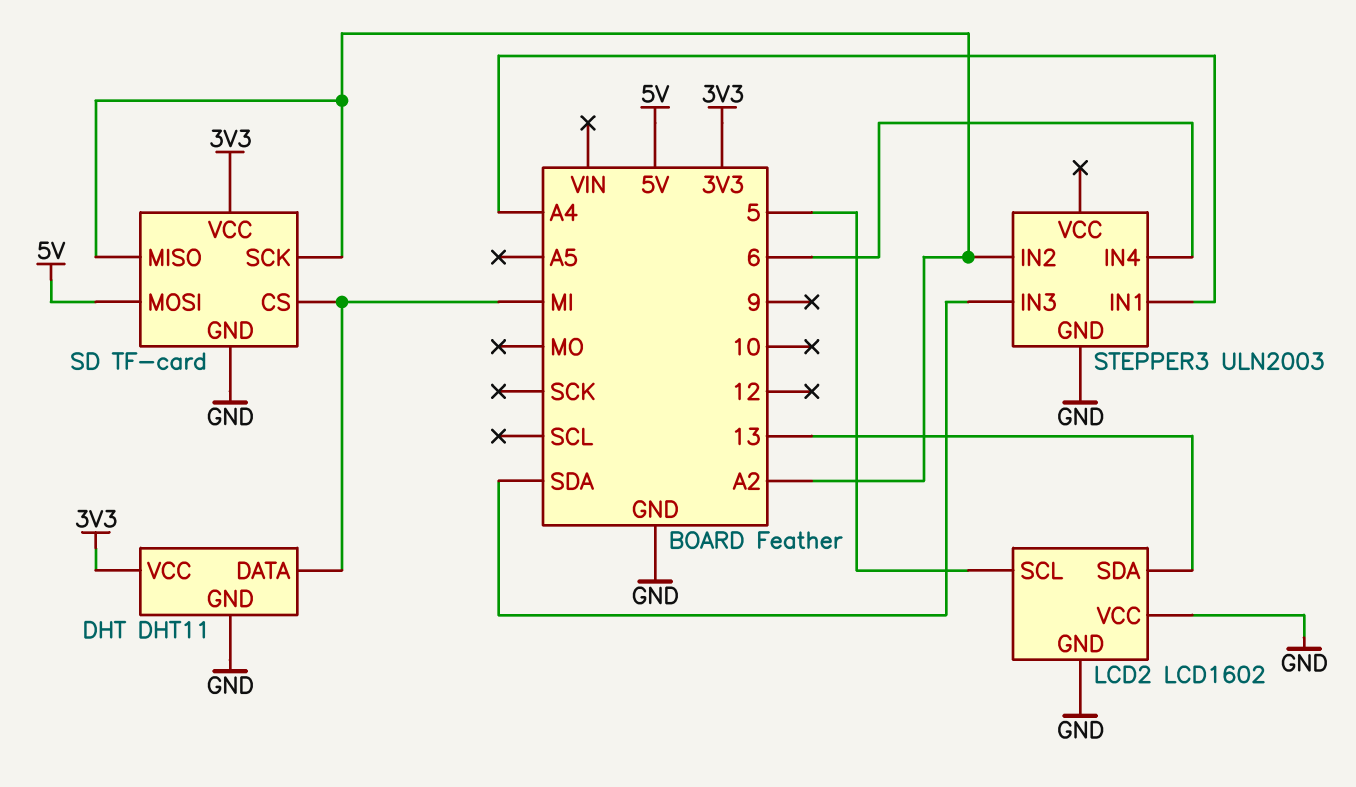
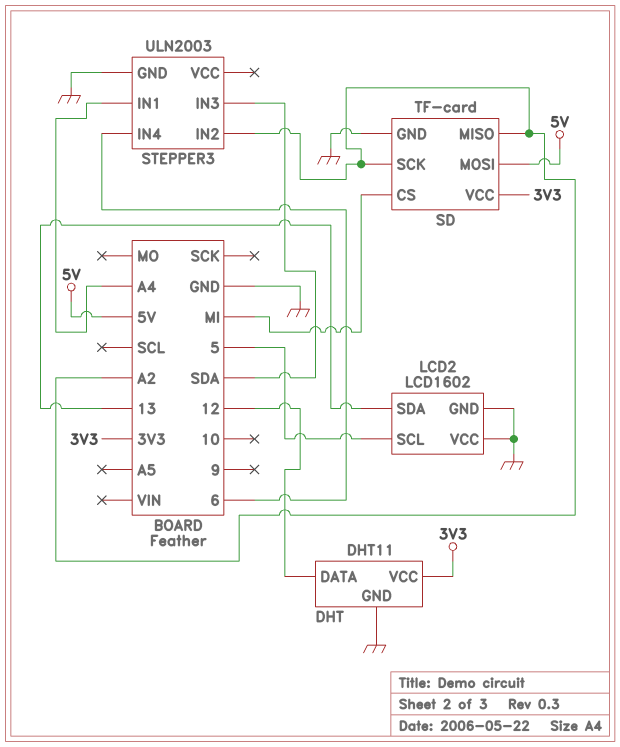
DHT pin DATA: MI -> 12

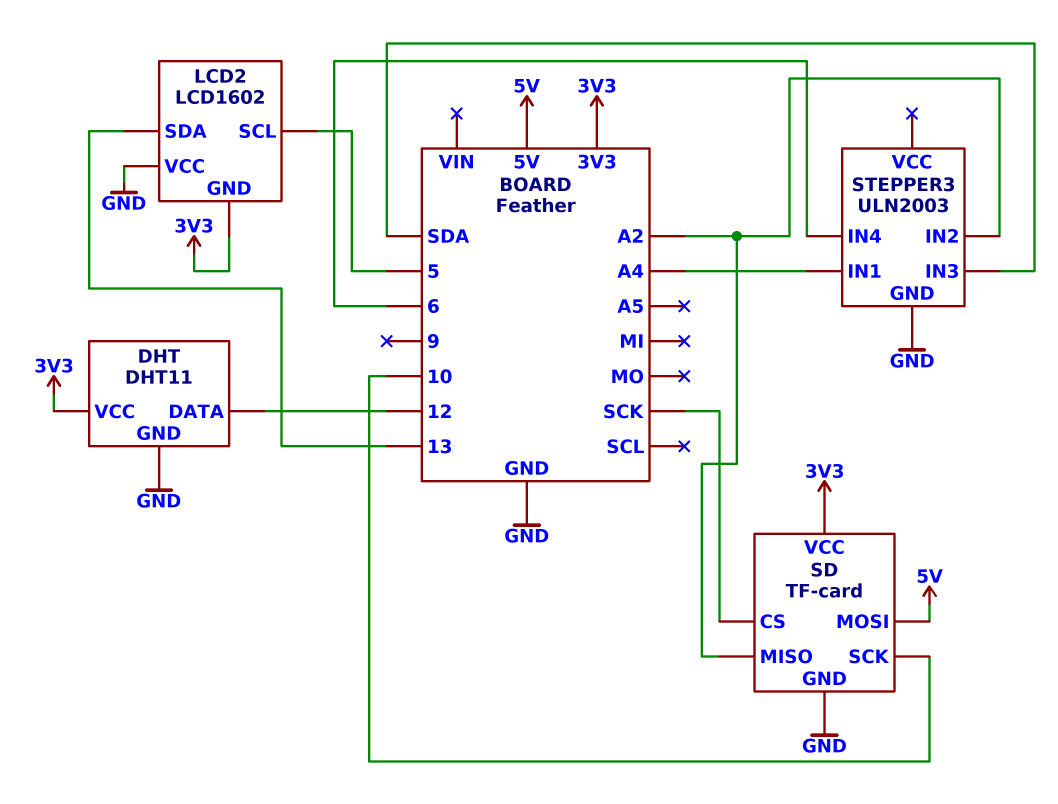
LCD2 pin GND: GND -> 3V3
SD pin CS: MI -> SCK
SD pin SCK: A2 -> 10

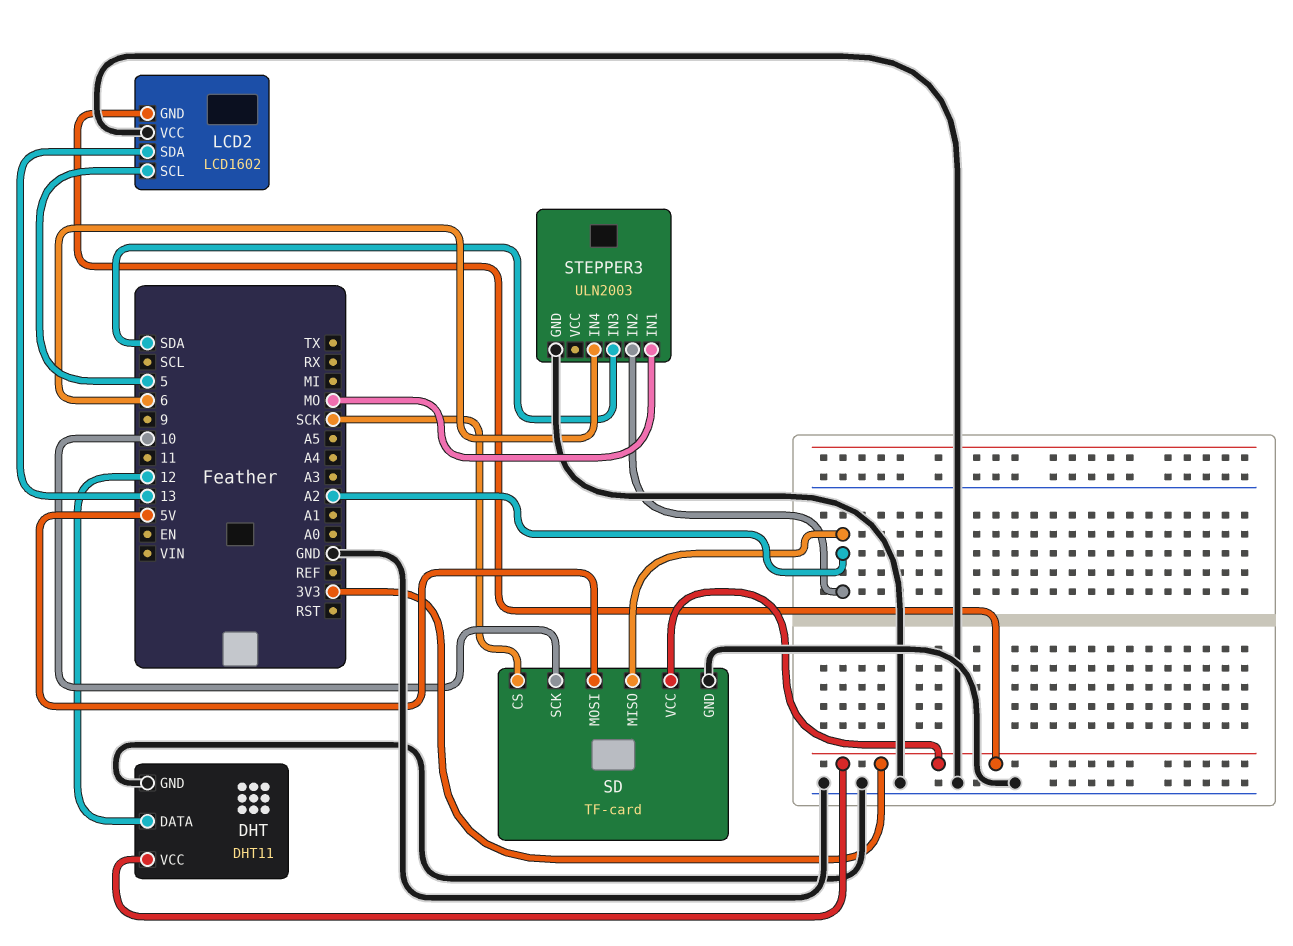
STEPPER3 pin IN1: A4 -> MO

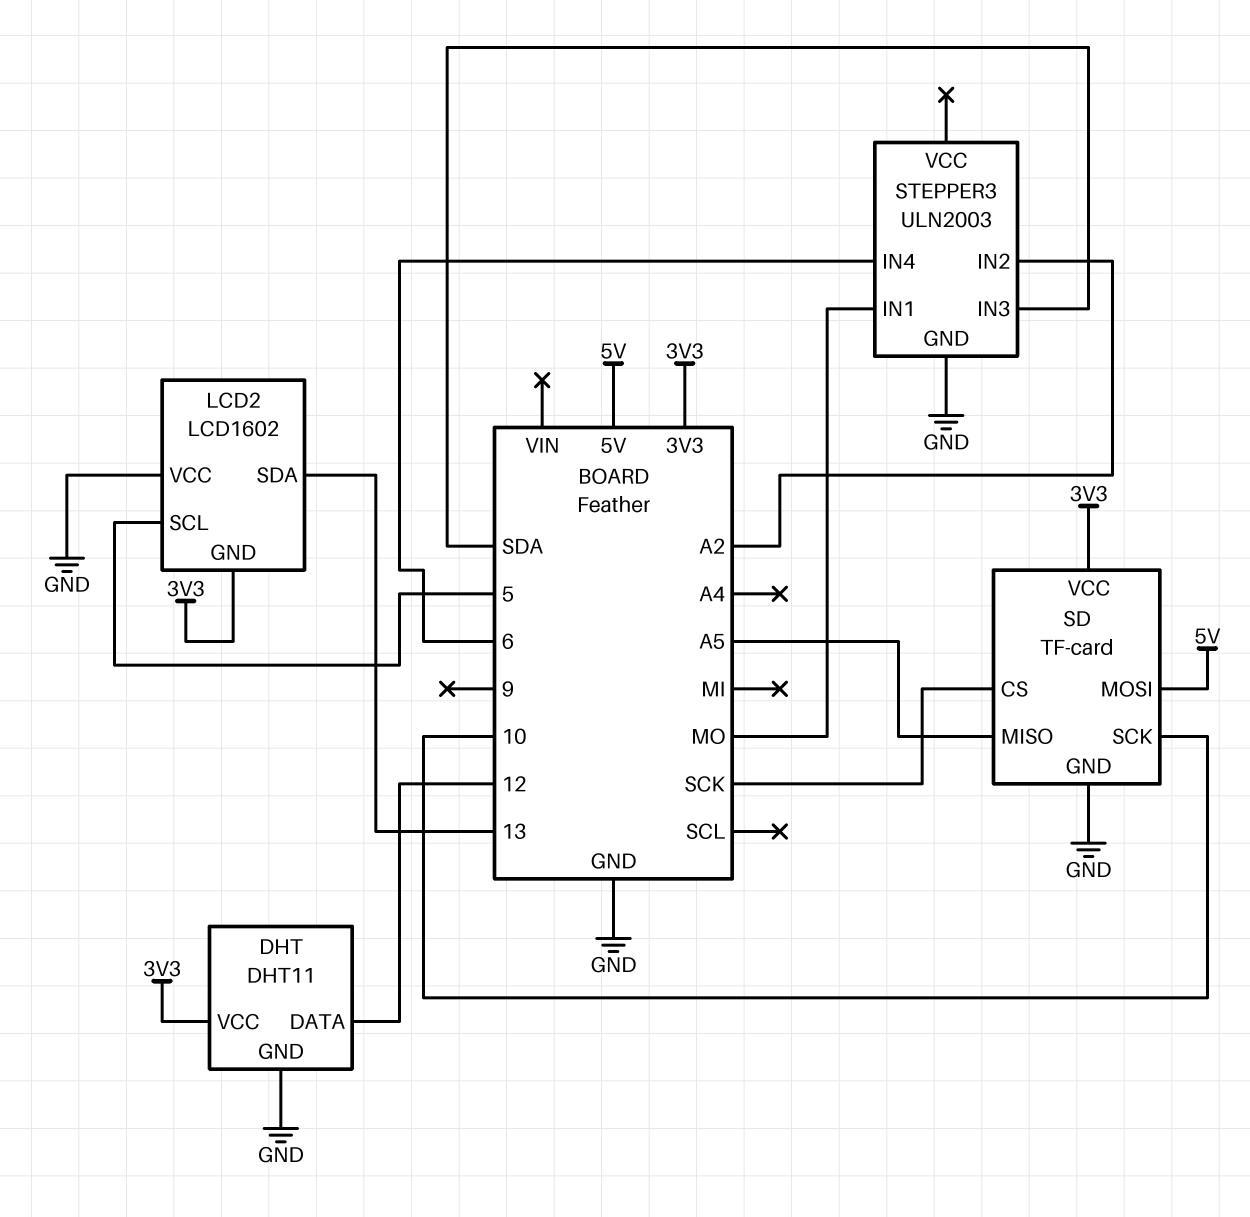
SD pin MISO: A2 -> A5

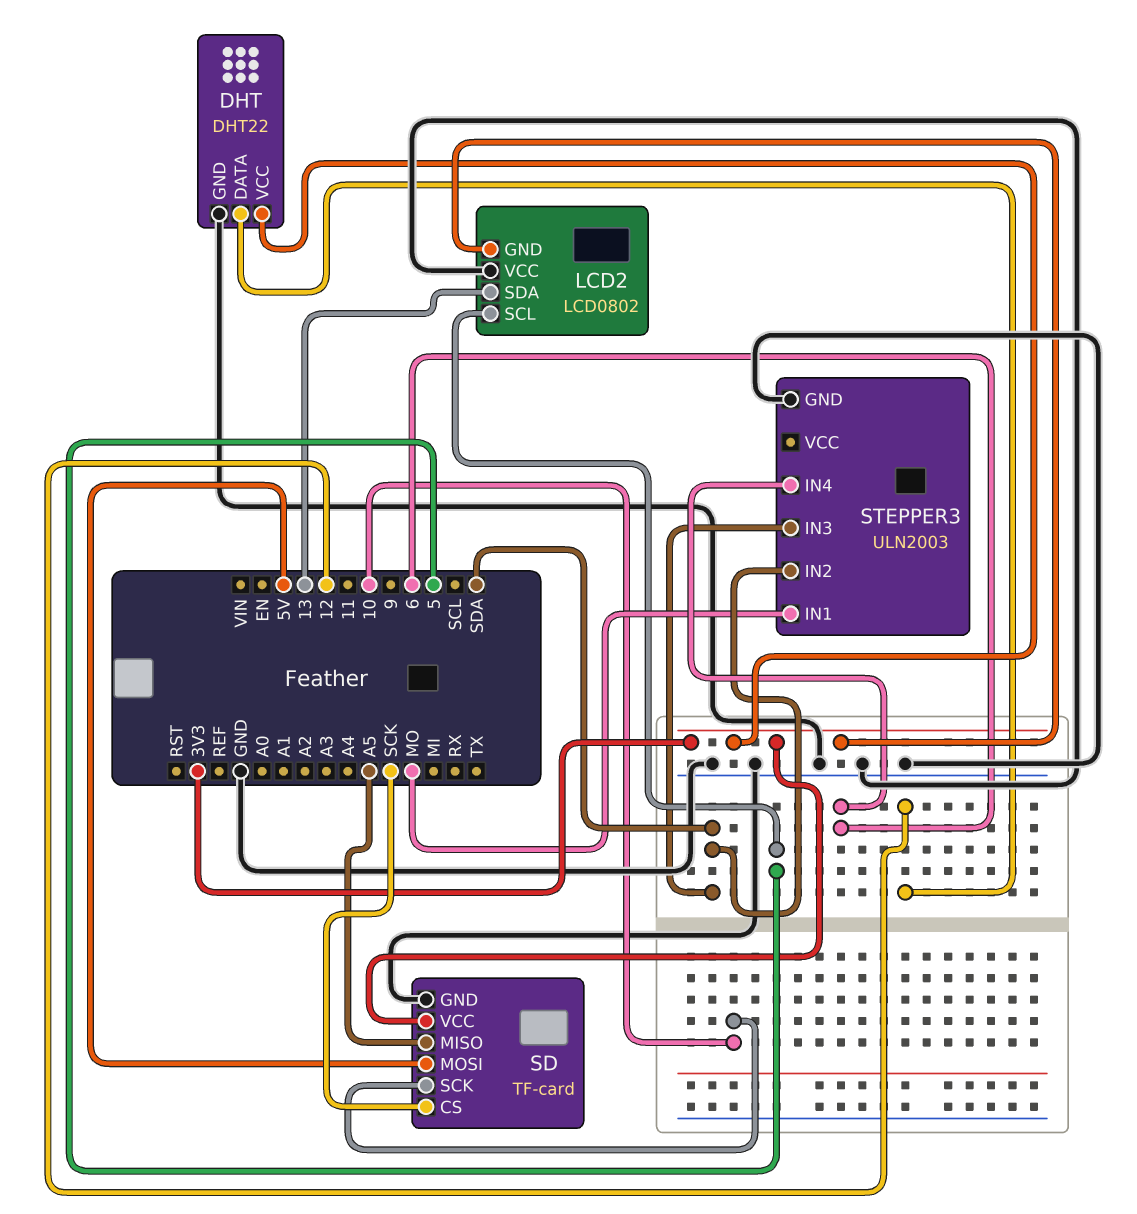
DHT: DHT11 -> DHT22
LCD2: LCD1602 -> LCD0802
STEPPER3 pin IN2: A2 -> SDA

